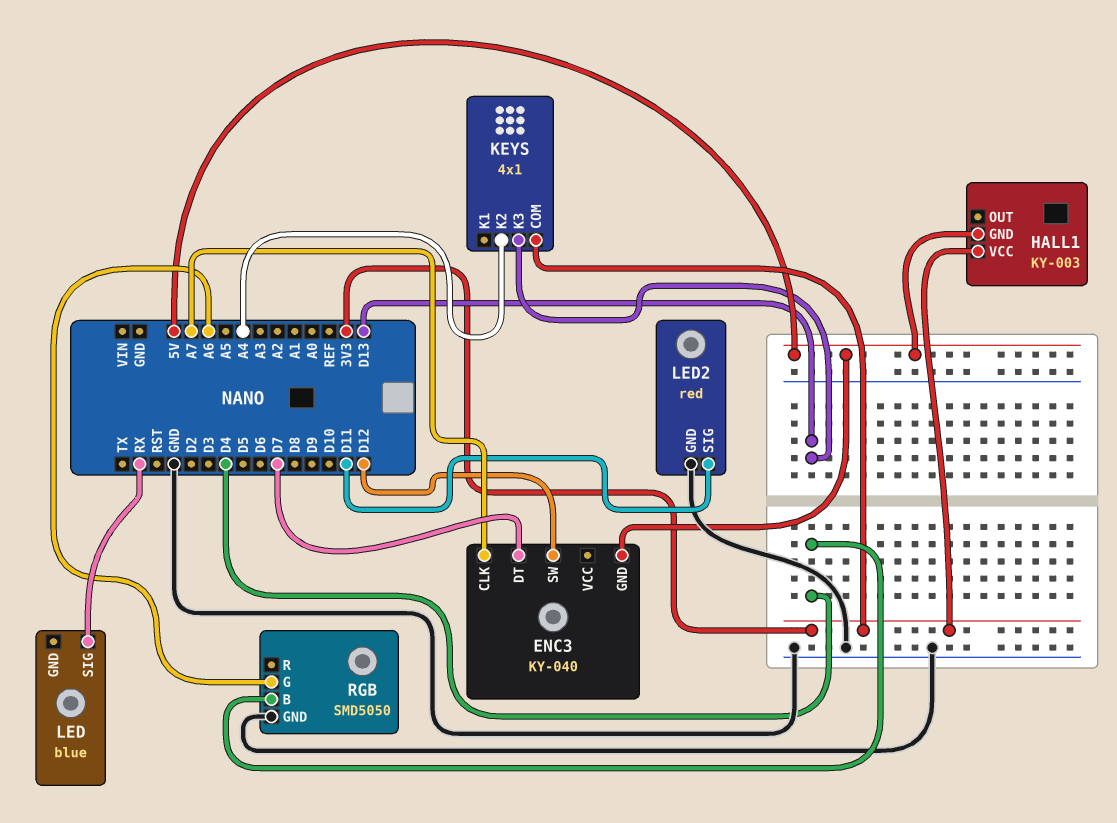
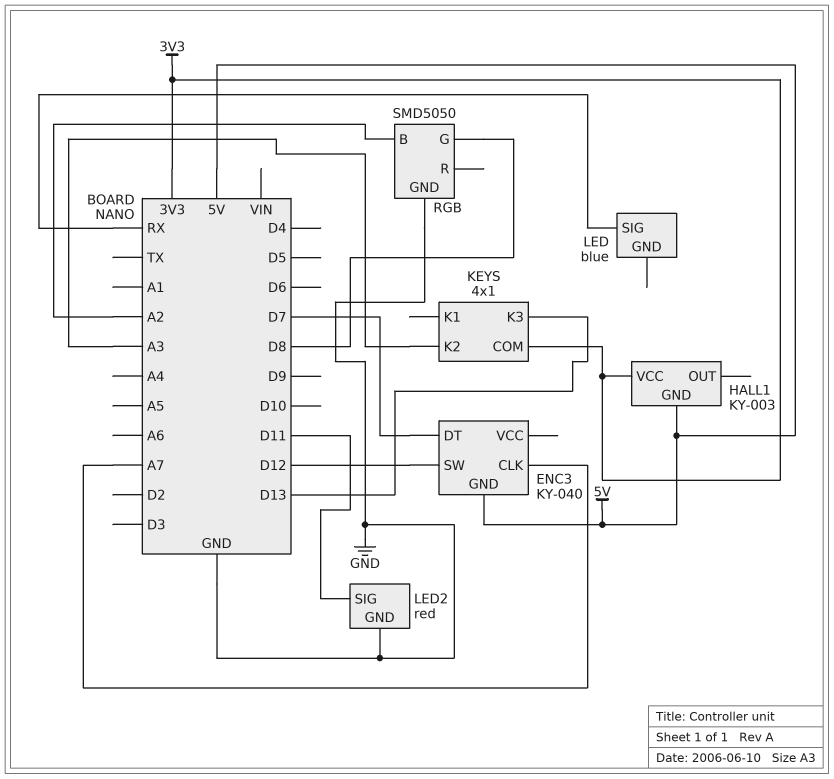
KEYS pin K2: A4 -> A3
RGB pin B: D4 -> A2
RGB pin G: A6 -> D8

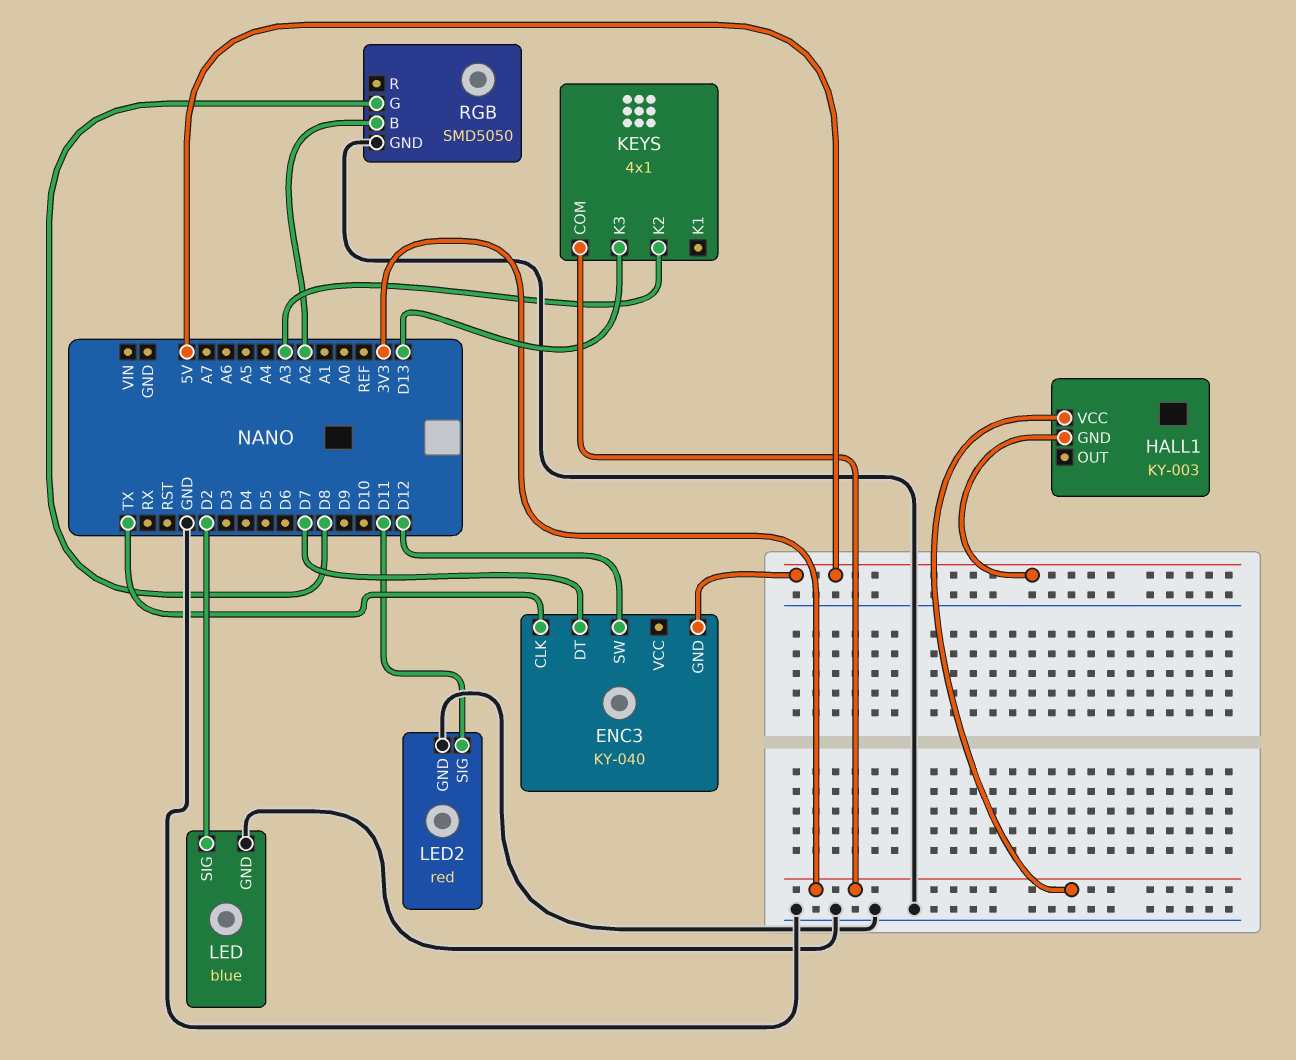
ENC3 pin CLK: A7 -> TX
LED pin GND: none -> GND
LED pin SIG: RX -> D2

